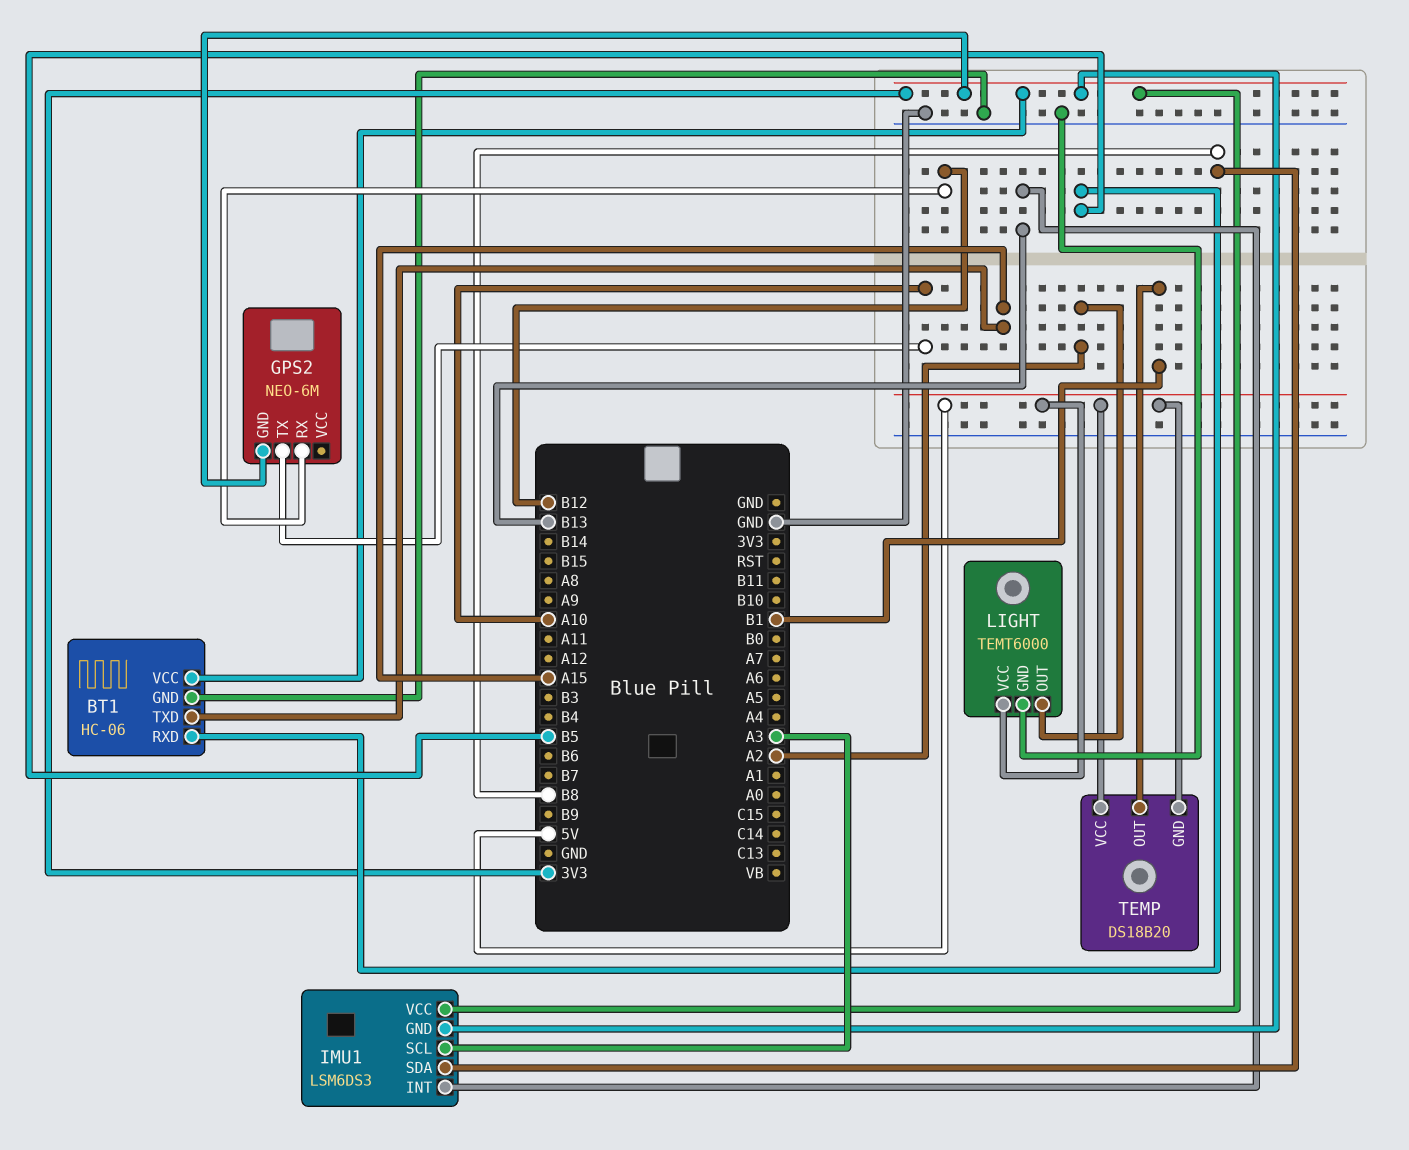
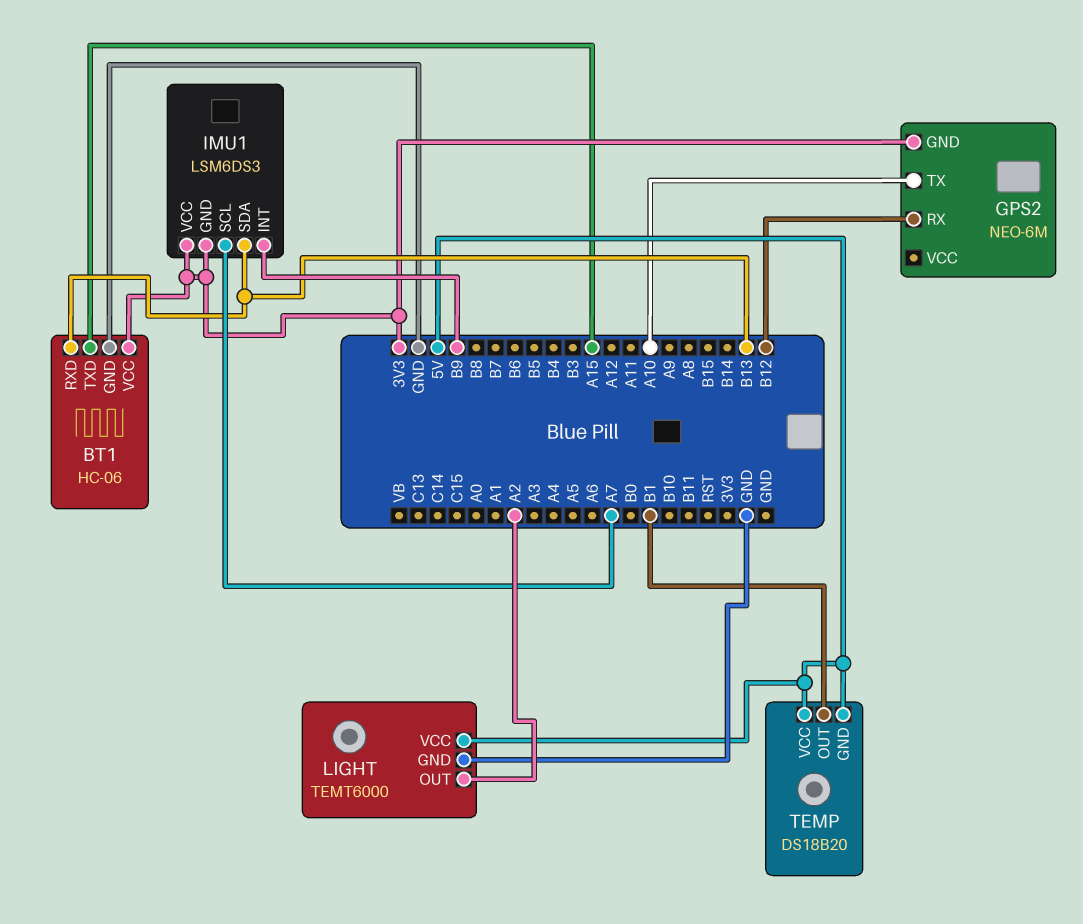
BT1 pin RXD: B5 -> B13
IMU1 pin INT: B13 -> B9
IMU1 pin SCL: A3 -> A7
IMU1 pin SDA: B8 -> B13

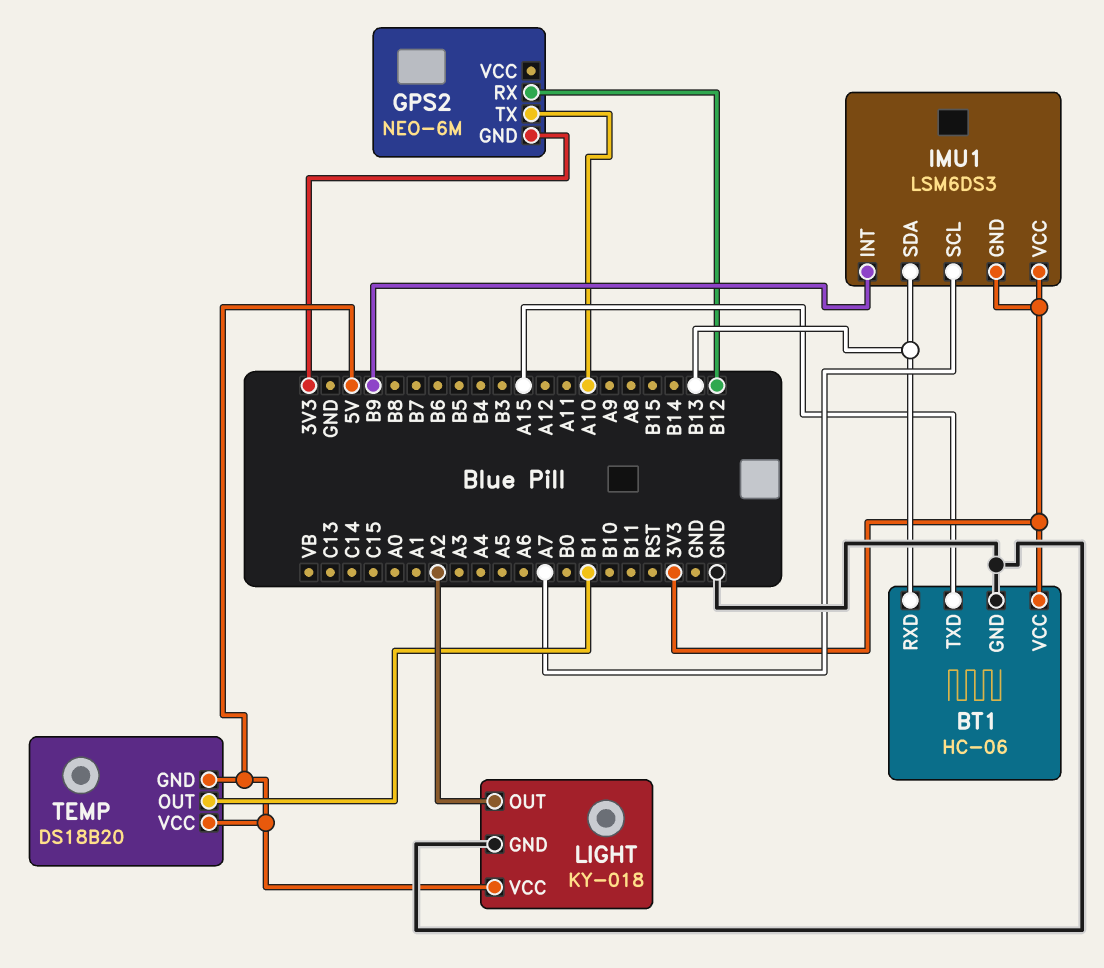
LIGHT: TEMT6000 -> KY-018

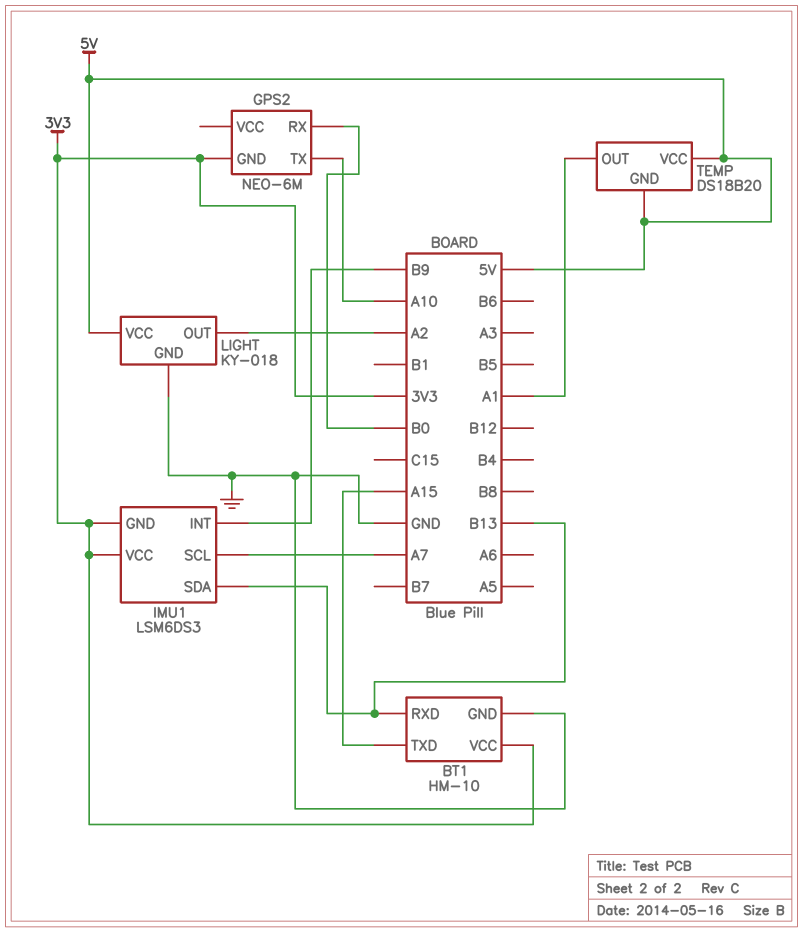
BT1: HC-06 -> HM-10
GPS2 pin RX: B12 -> B0
TEMP pin OUT: B1 -> A1

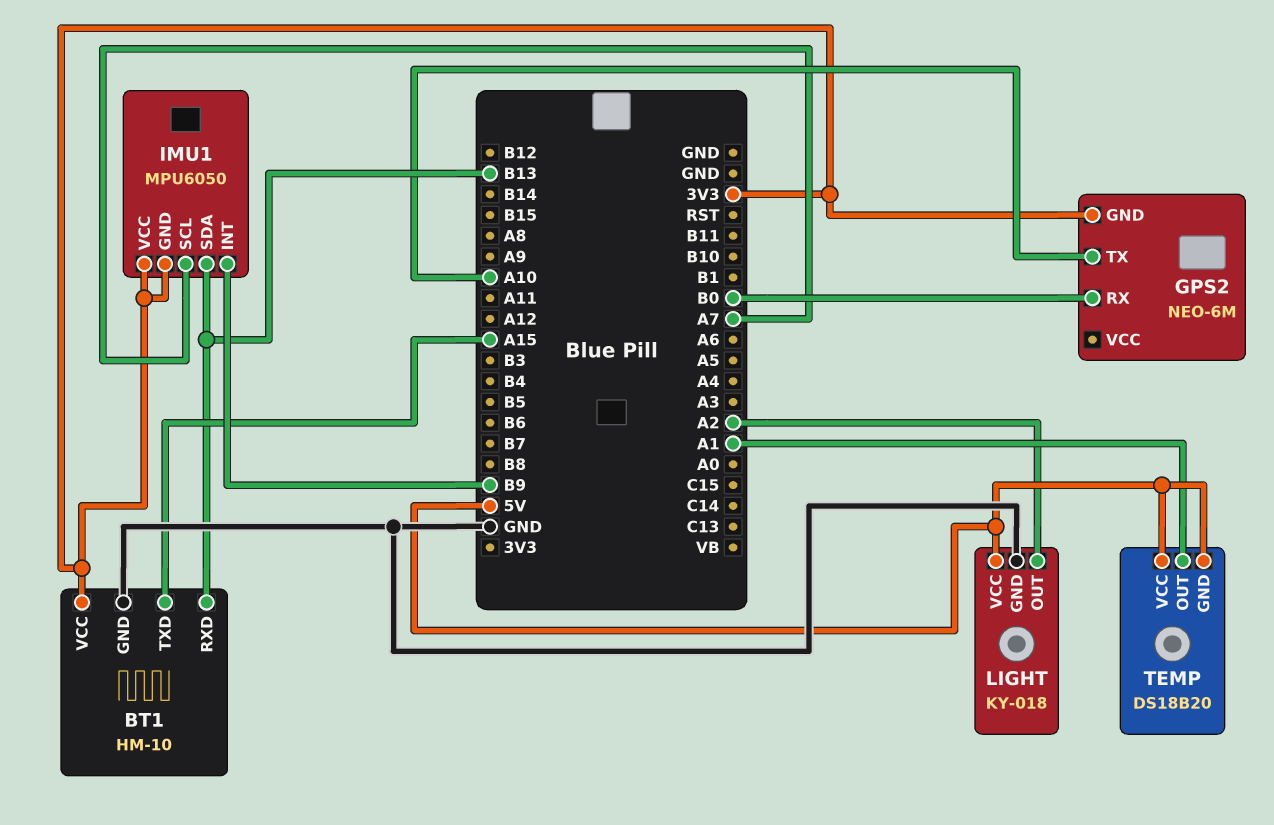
IMU1: LSM6DS3 -> MPU6050

